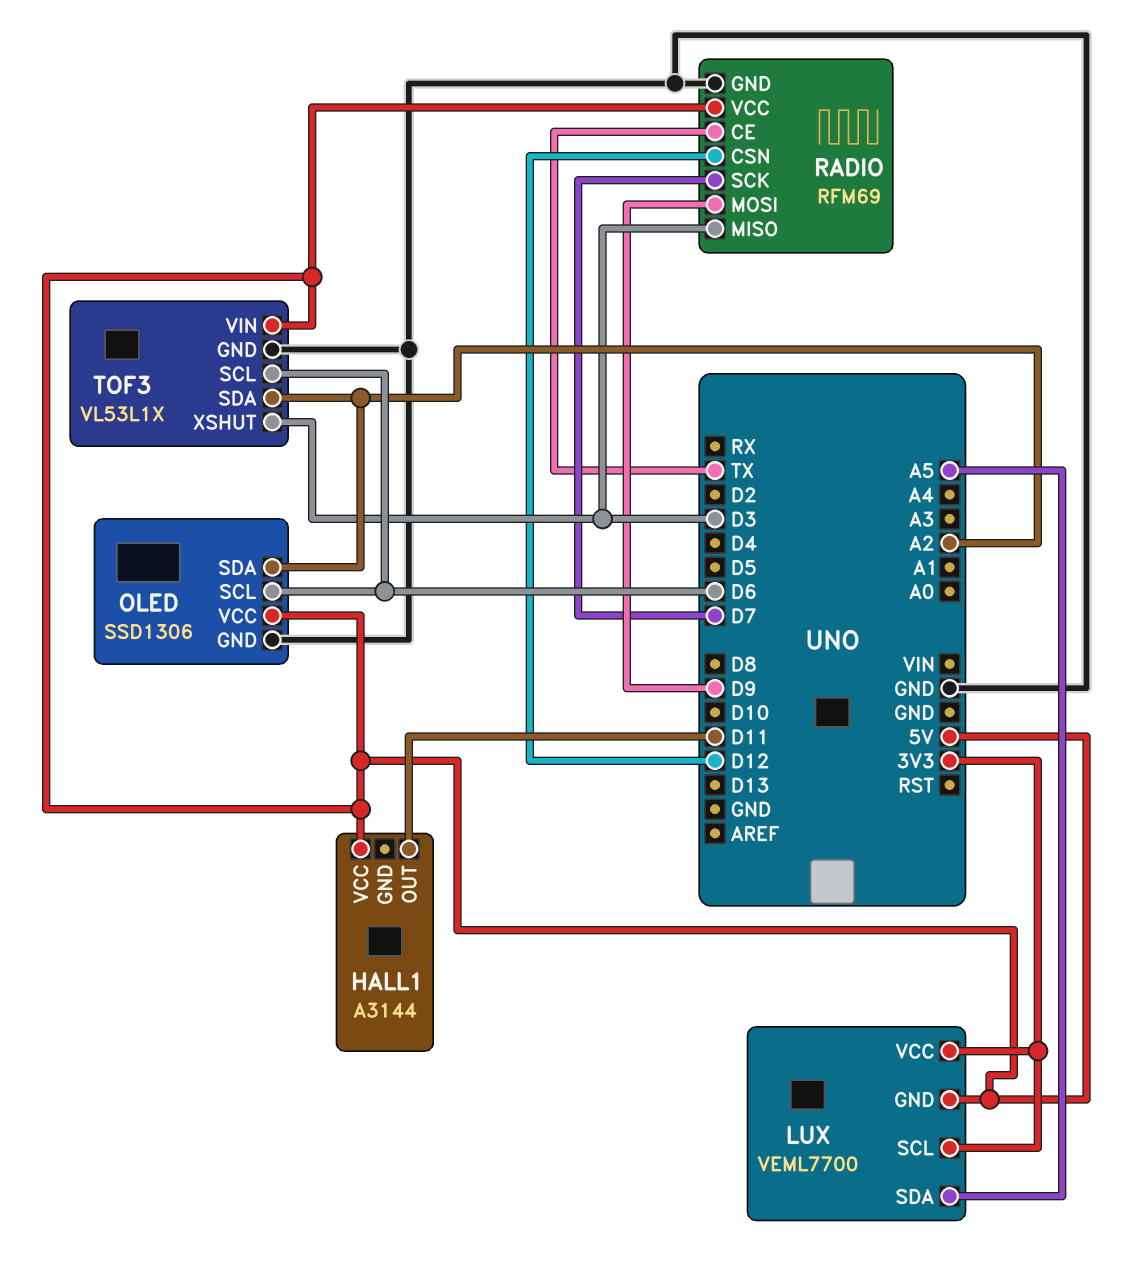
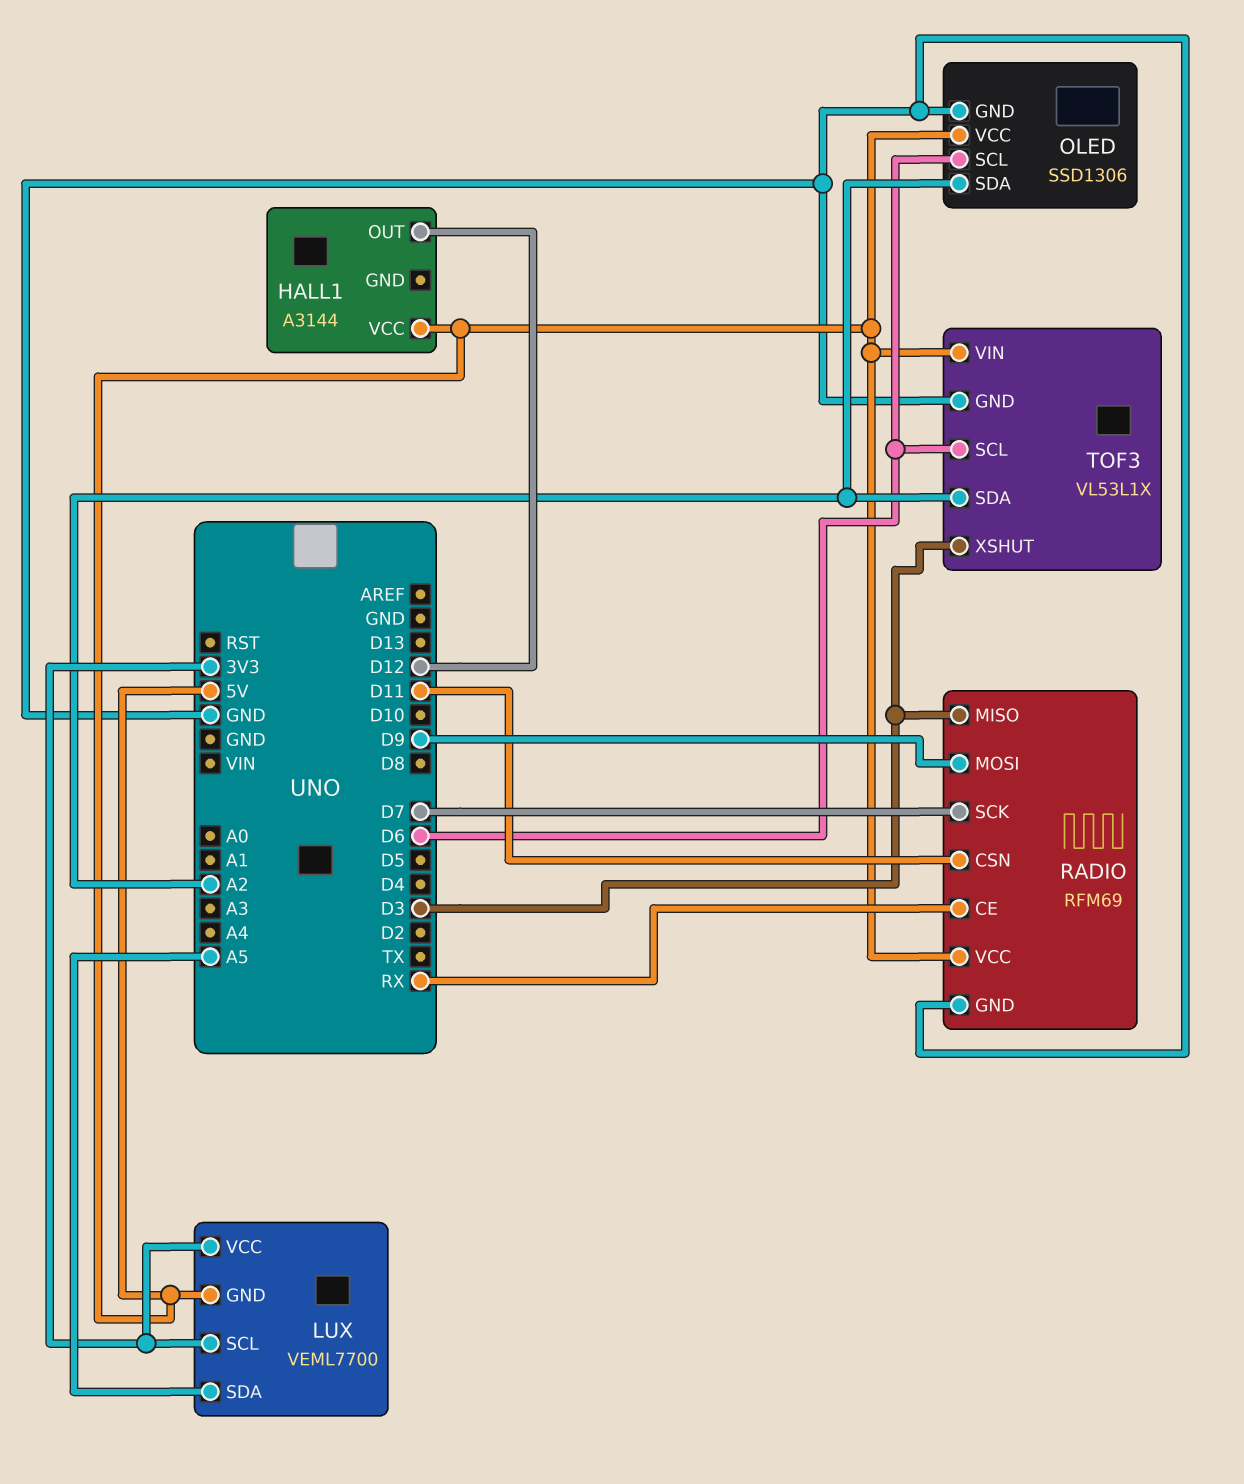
HALL1 pin OUT: D11 -> D12
RADIO pin CE: TX -> RX
RADIO pin CSN: D12 -> D11

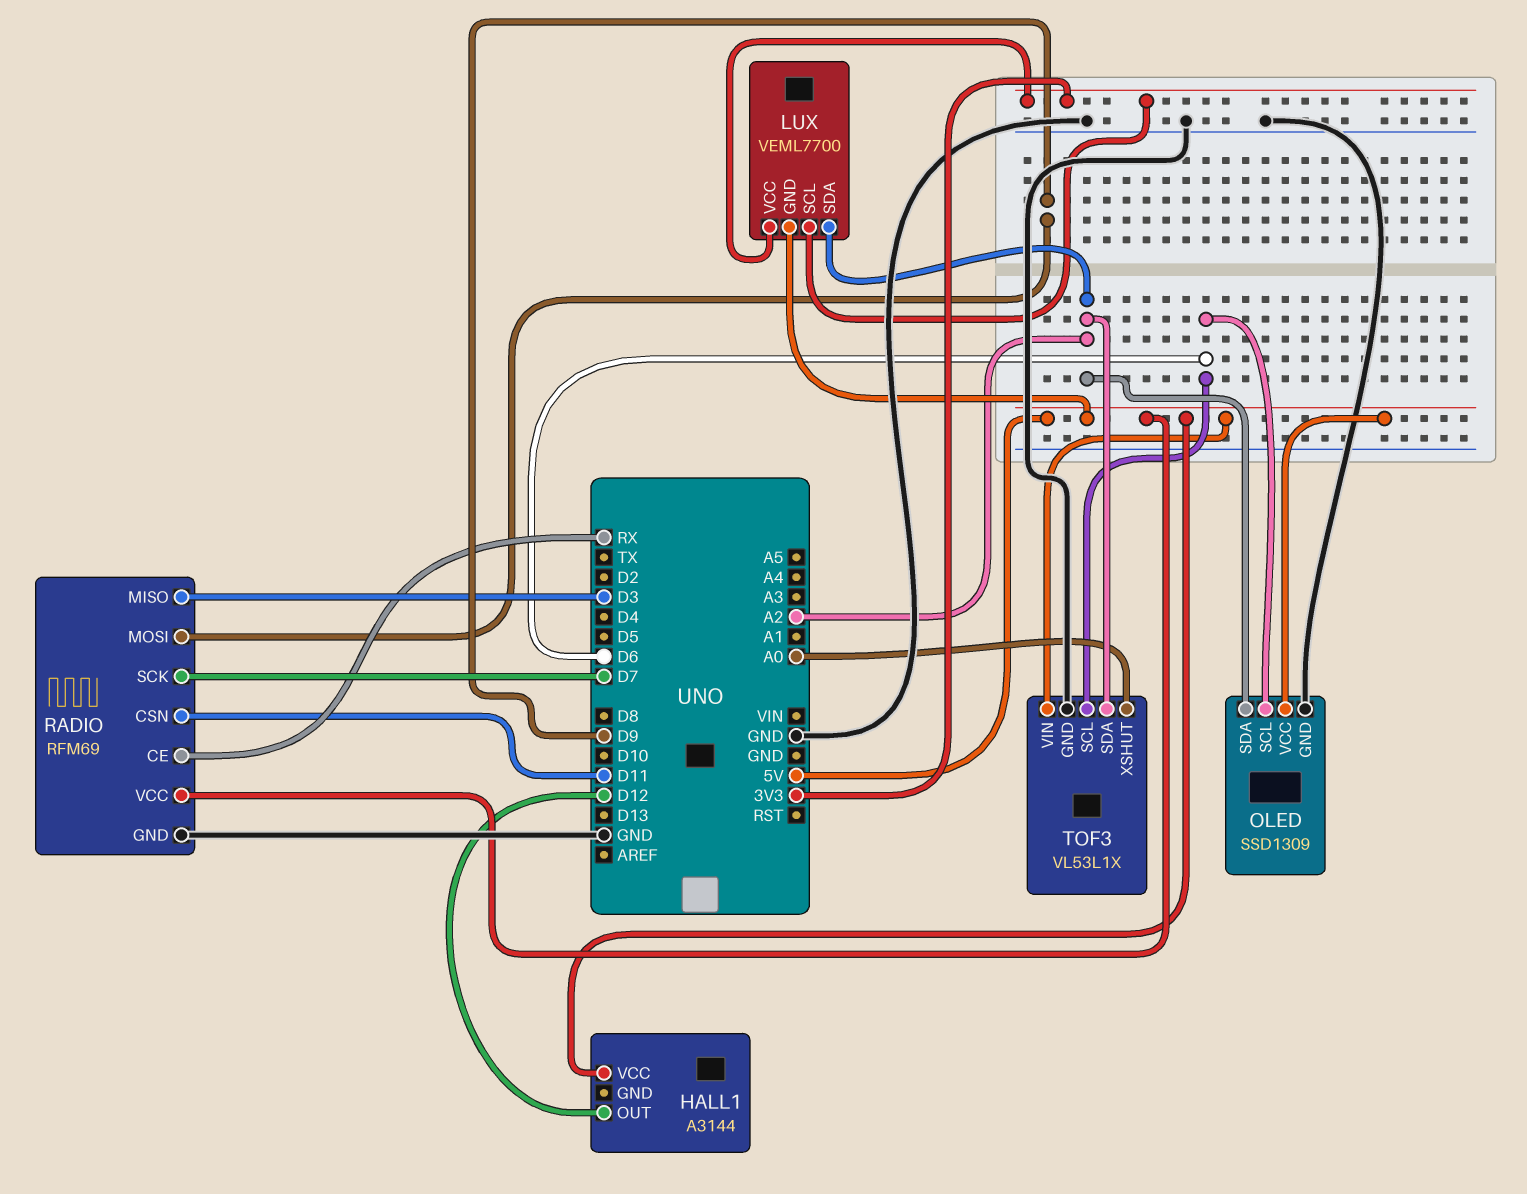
LUX pin SDA: A5 -> A2
OLED: SSD1306 -> SSD1309
TOF3 pin XSHUT: D3 -> A0

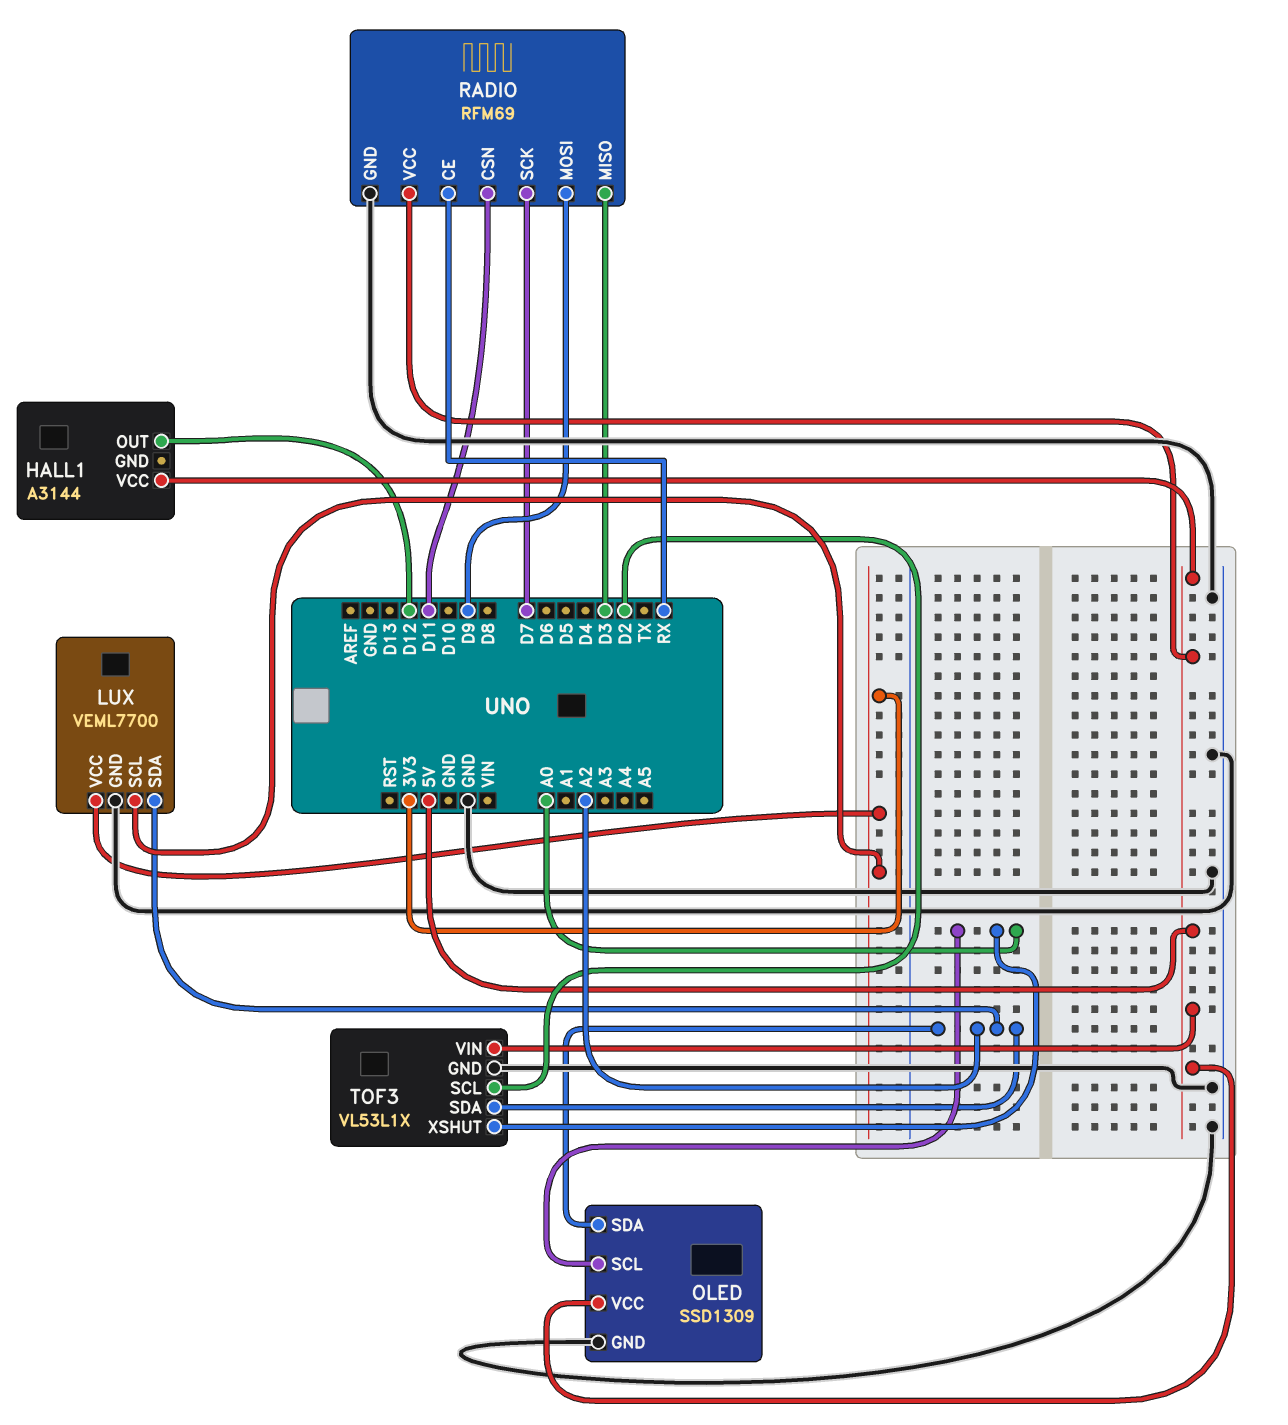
LUX pin GND: 5V -> GND
OLED pin SCL: D6 -> A0
TOF3 pin SCL: D6 -> D2

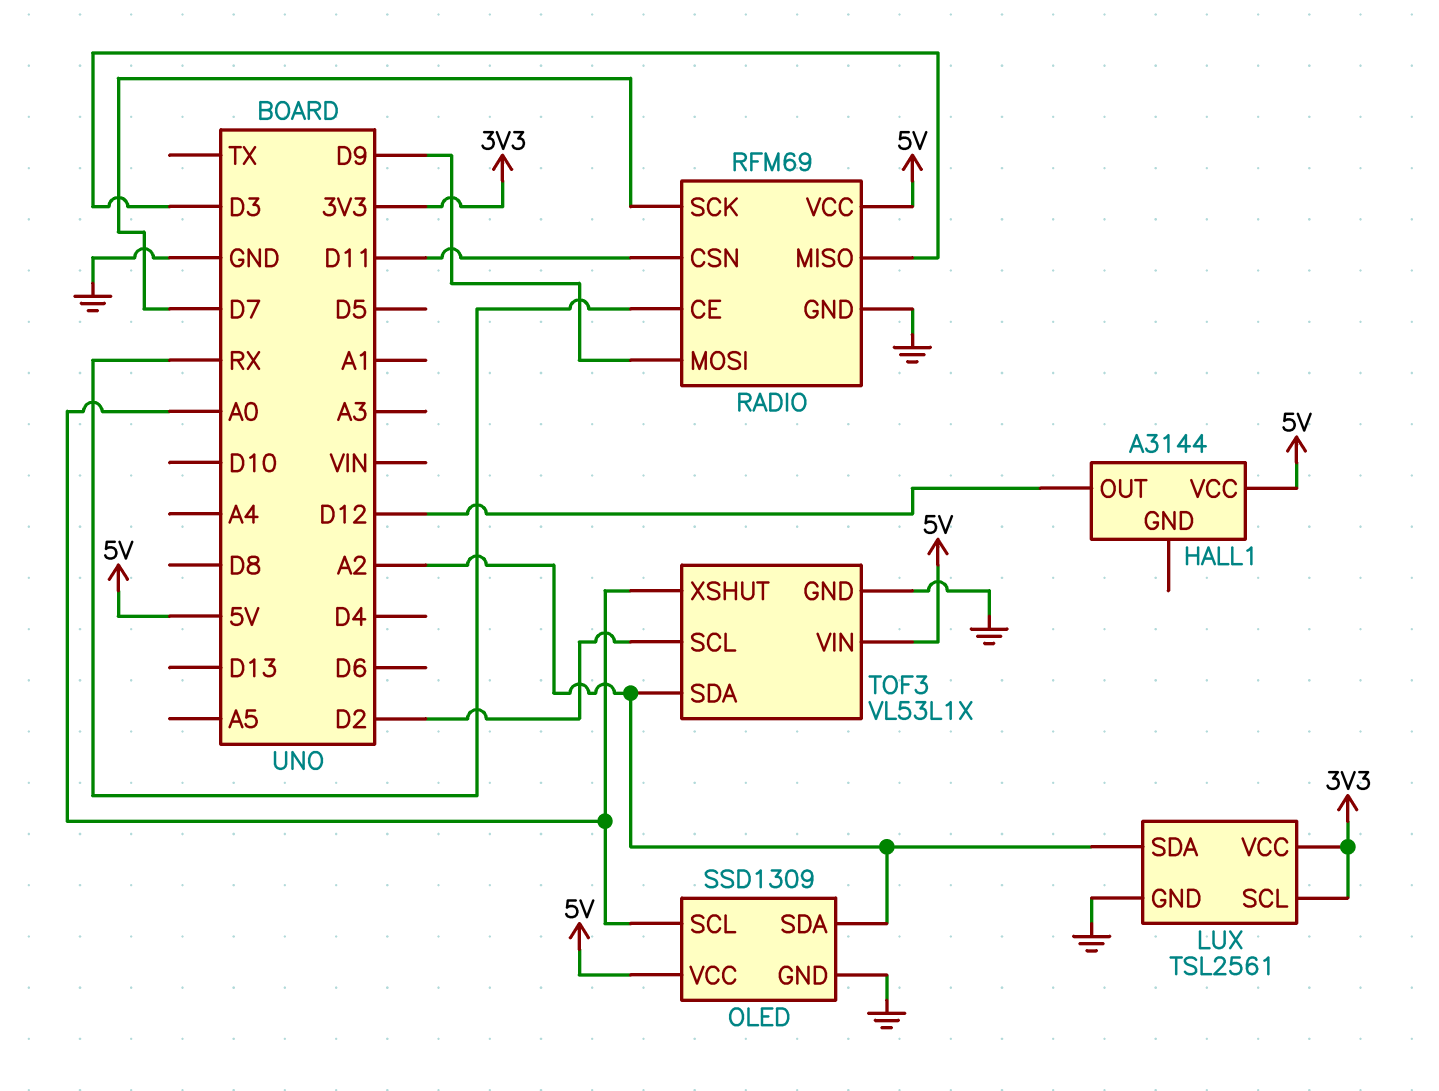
LUX: VEML7700 -> TSL2561

